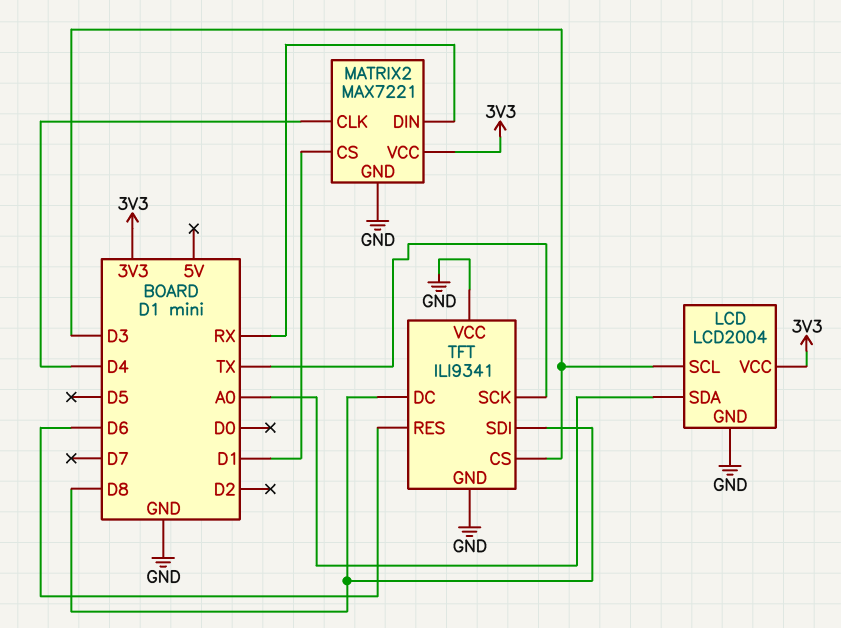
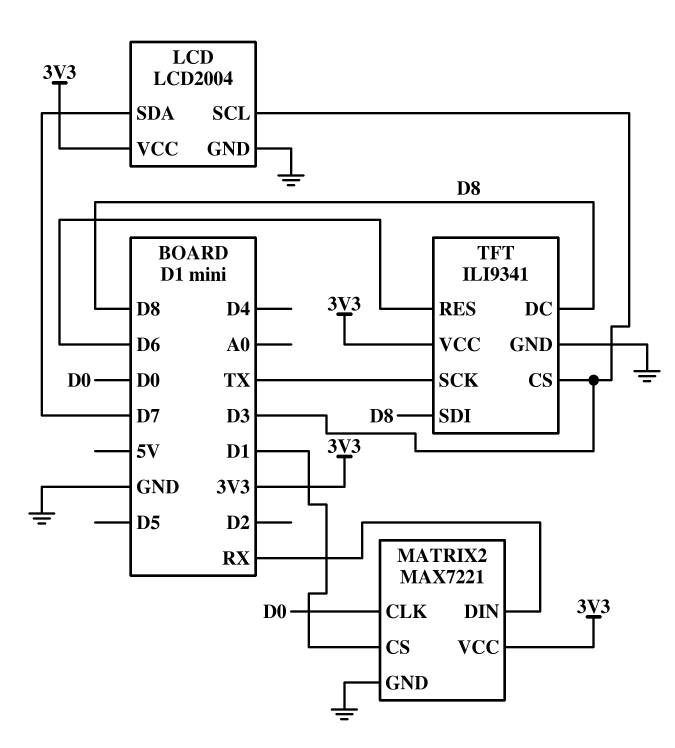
LCD pin SDA: A0 -> D7
MATRIX2 pin CLK: D4 -> D0
TFT pin VCC: GND -> 3V3

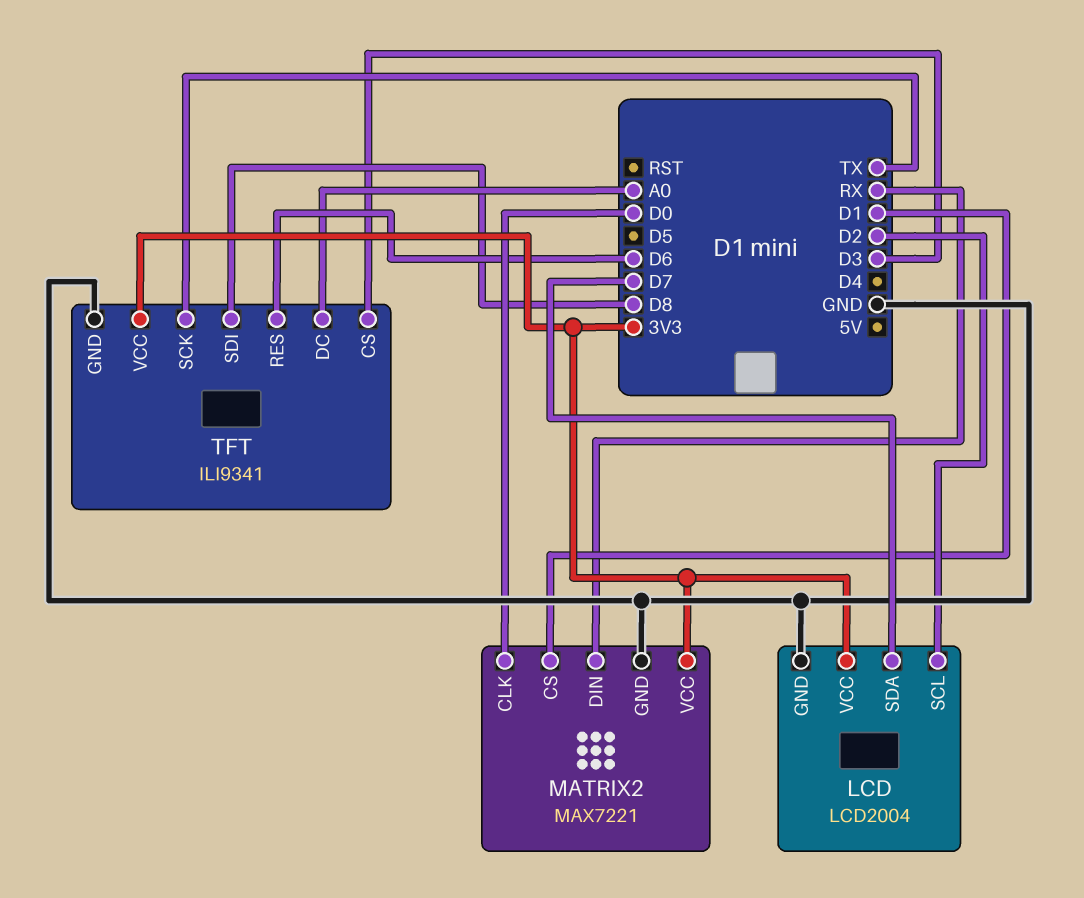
LCD pin SCL: D3 -> D2
TFT pin DC: D8 -> A0

